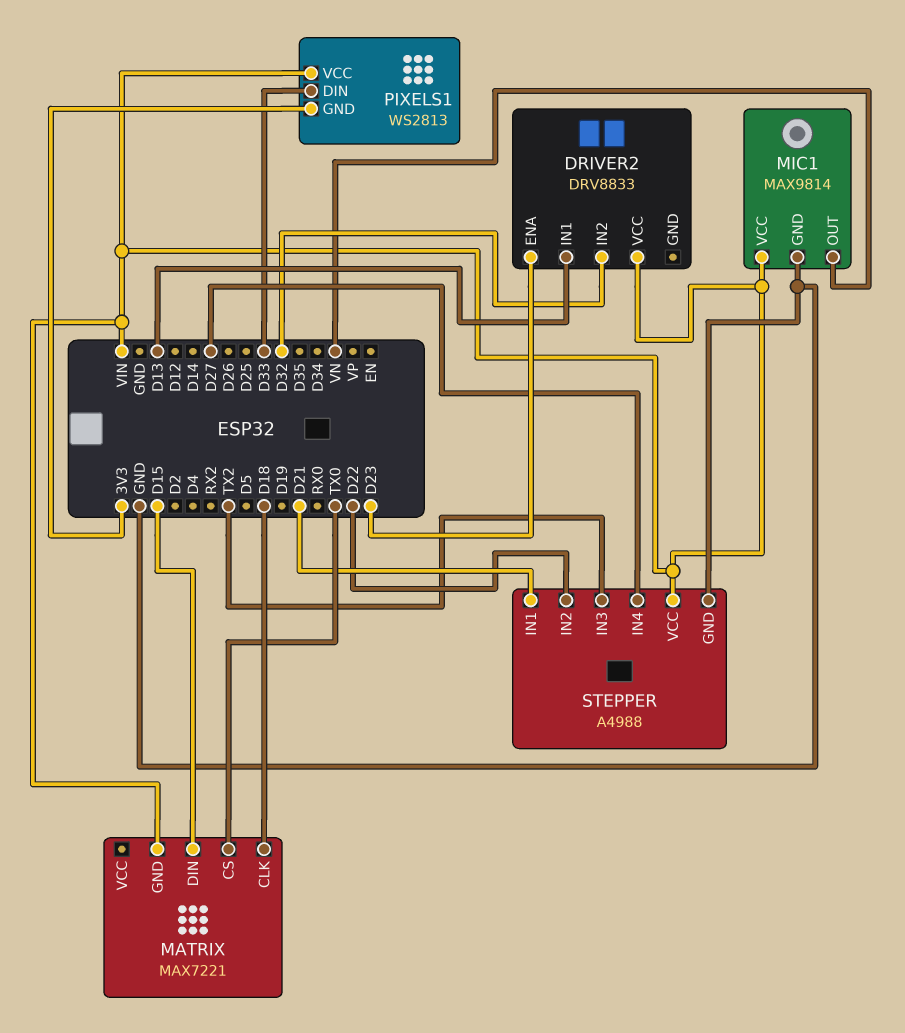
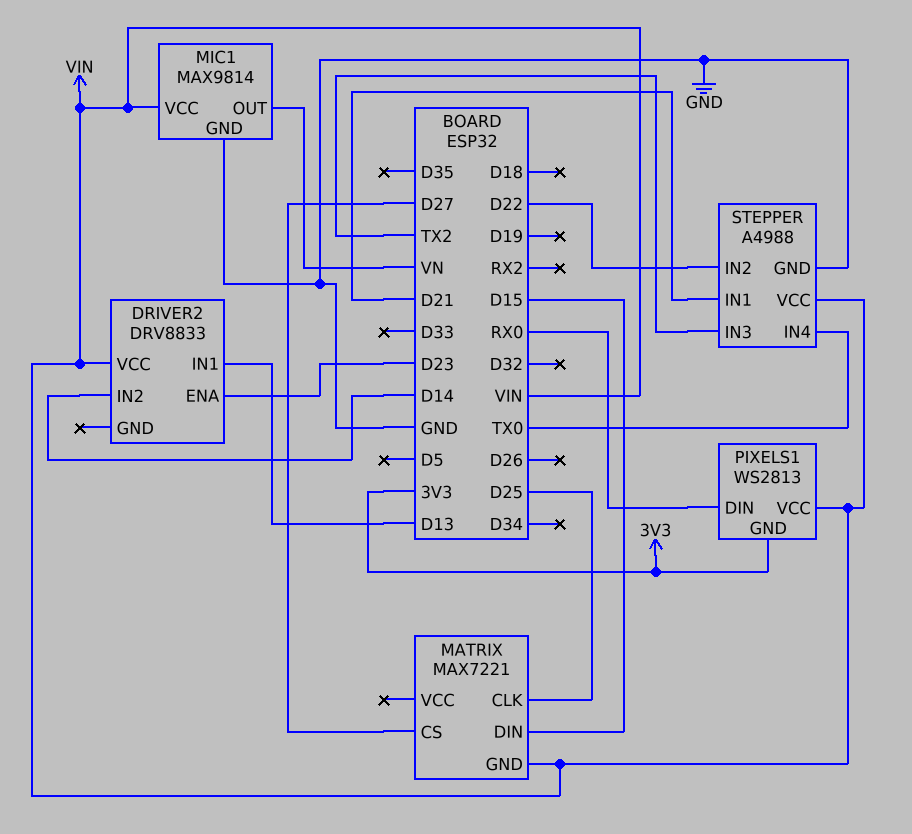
DRIVER2 pin IN2: D32 -> D14
MATRIX pin CLK: D18 -> D25
MATRIX pin CS: TX0 -> D27
PIXELS1 pin DIN: D33 -> RX0
STEPPER pin IN4: D27 -> TX0

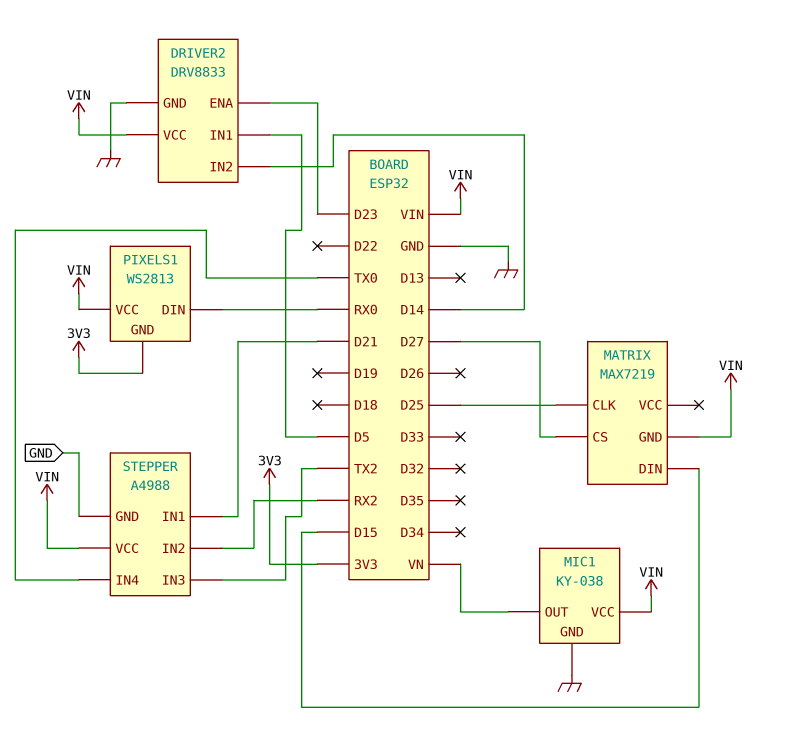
DRIVER2 pin GND: none -> GND
DRIVER2 pin IN1: D13 -> D5
MATRIX: MAX7221 -> MAX7219
MIC1: MAX9814 -> KY-038
STEPPER pin IN2: D22 -> RX2

